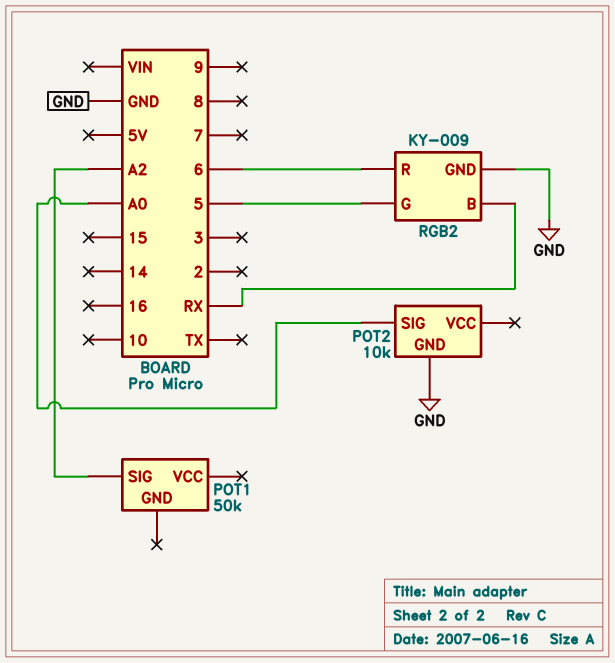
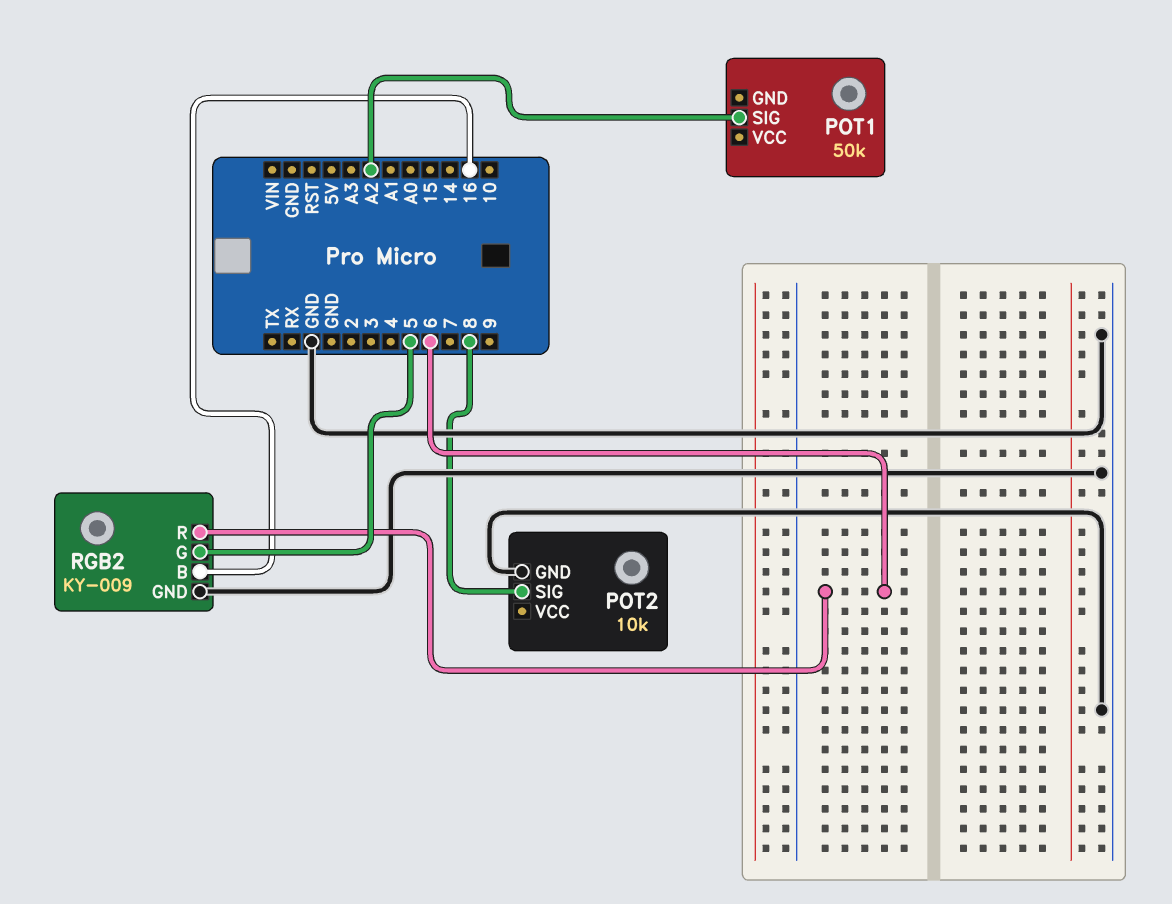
POT2 pin SIG: A0 -> 8
RGB2 pin B: RX -> 16

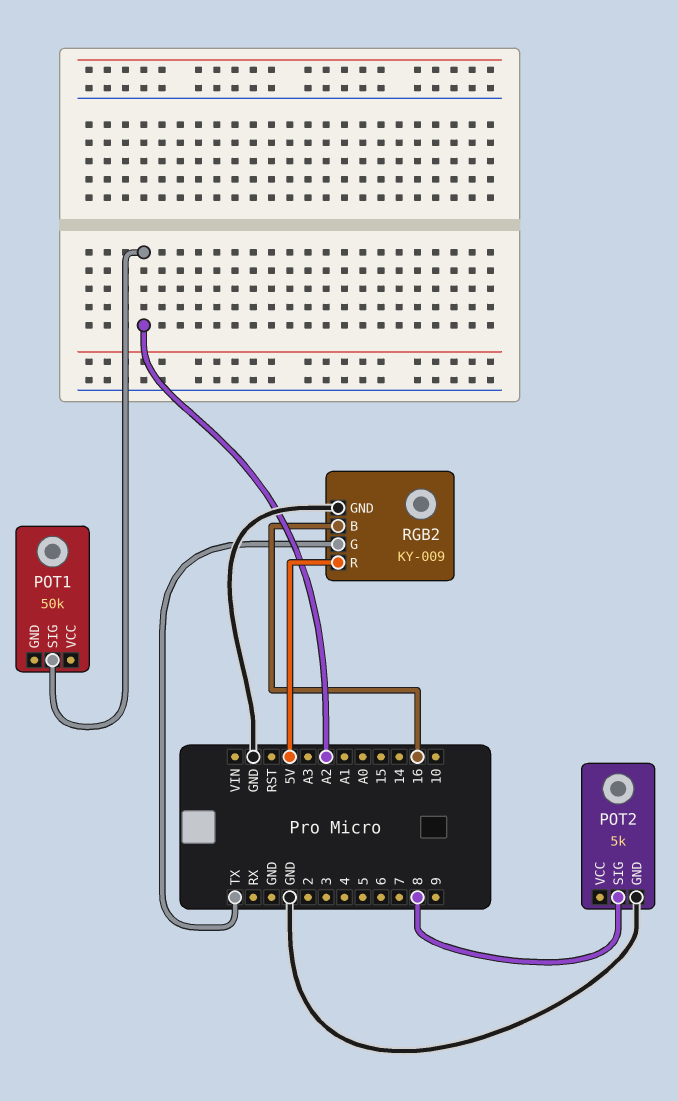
POT2: 10k -> 5k
RGB2 pin G: 5 -> TX
RGB2 pin R: 6 -> 5V

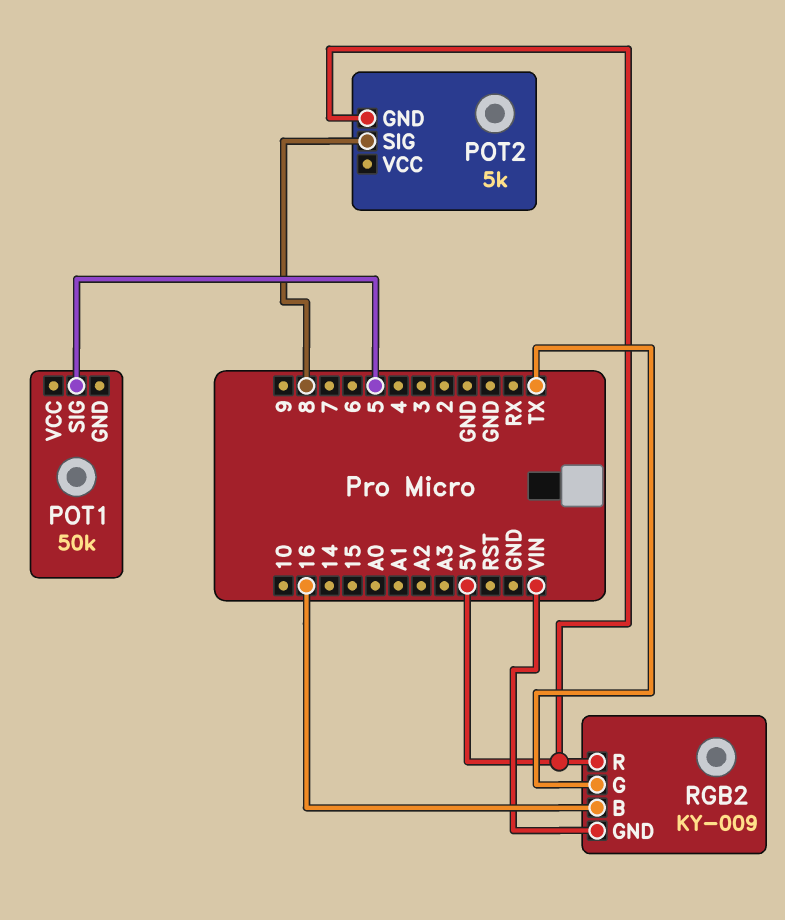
POT1 pin SIG: A2 -> 5
POT2 pin GND: GND -> 5V
RGB2 pin GND: GND -> VIN

